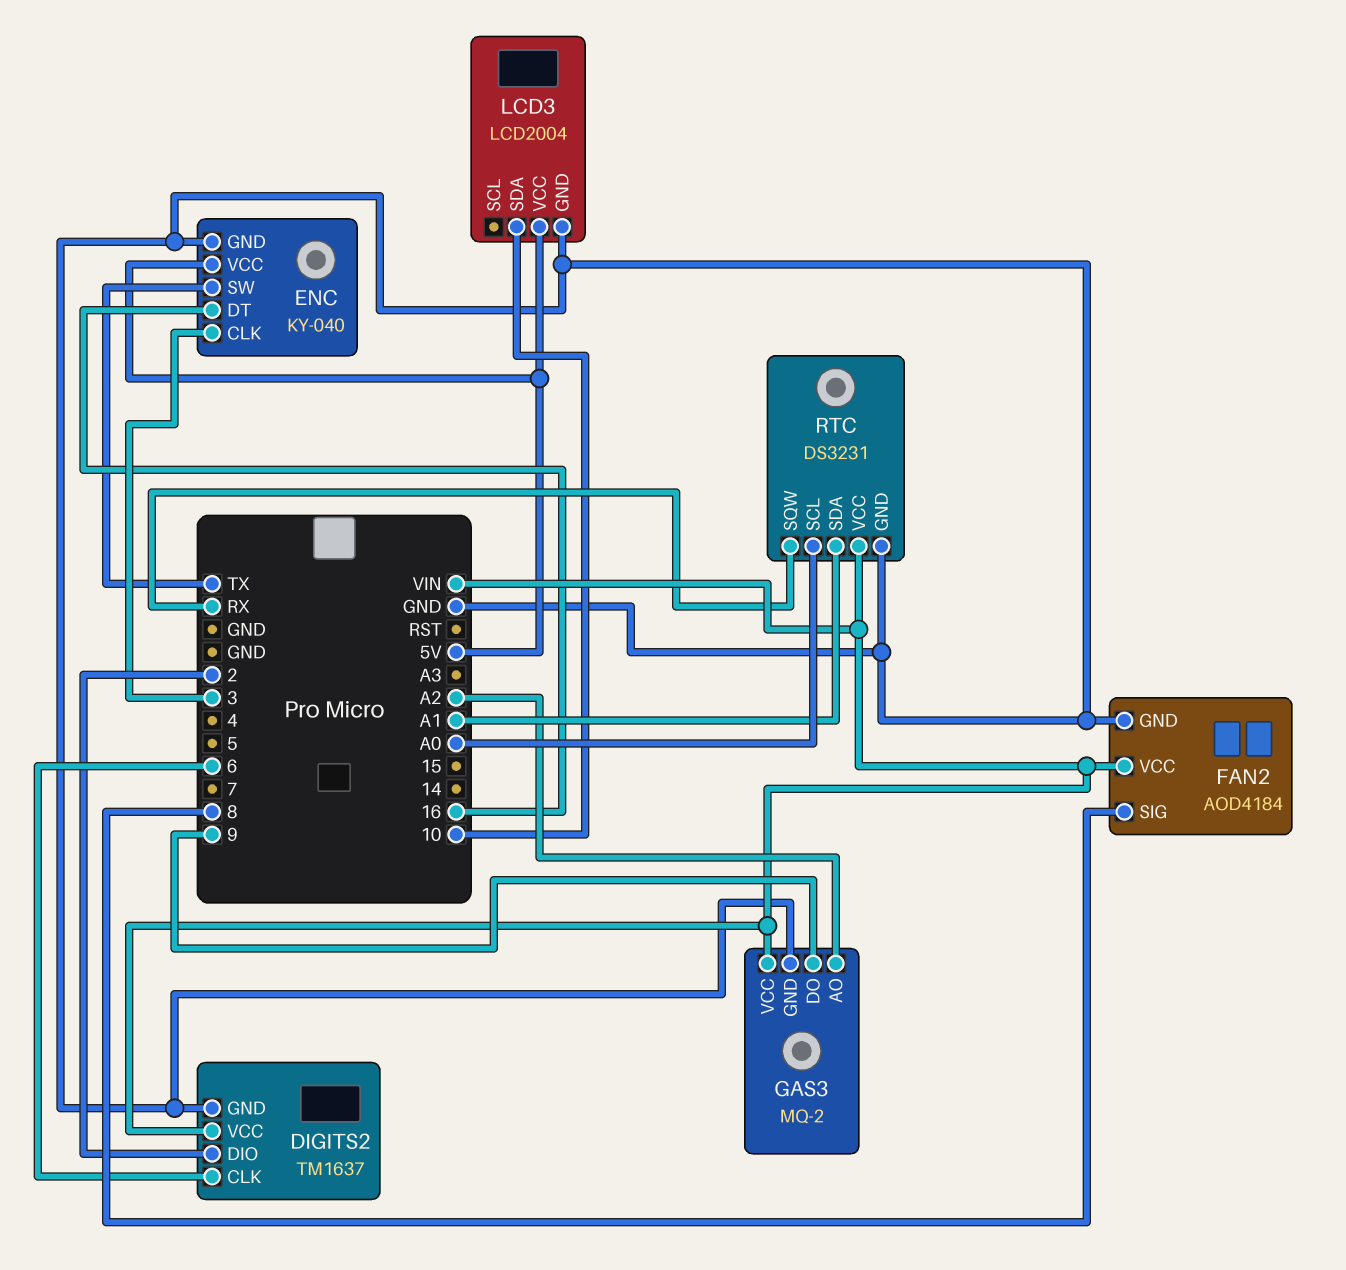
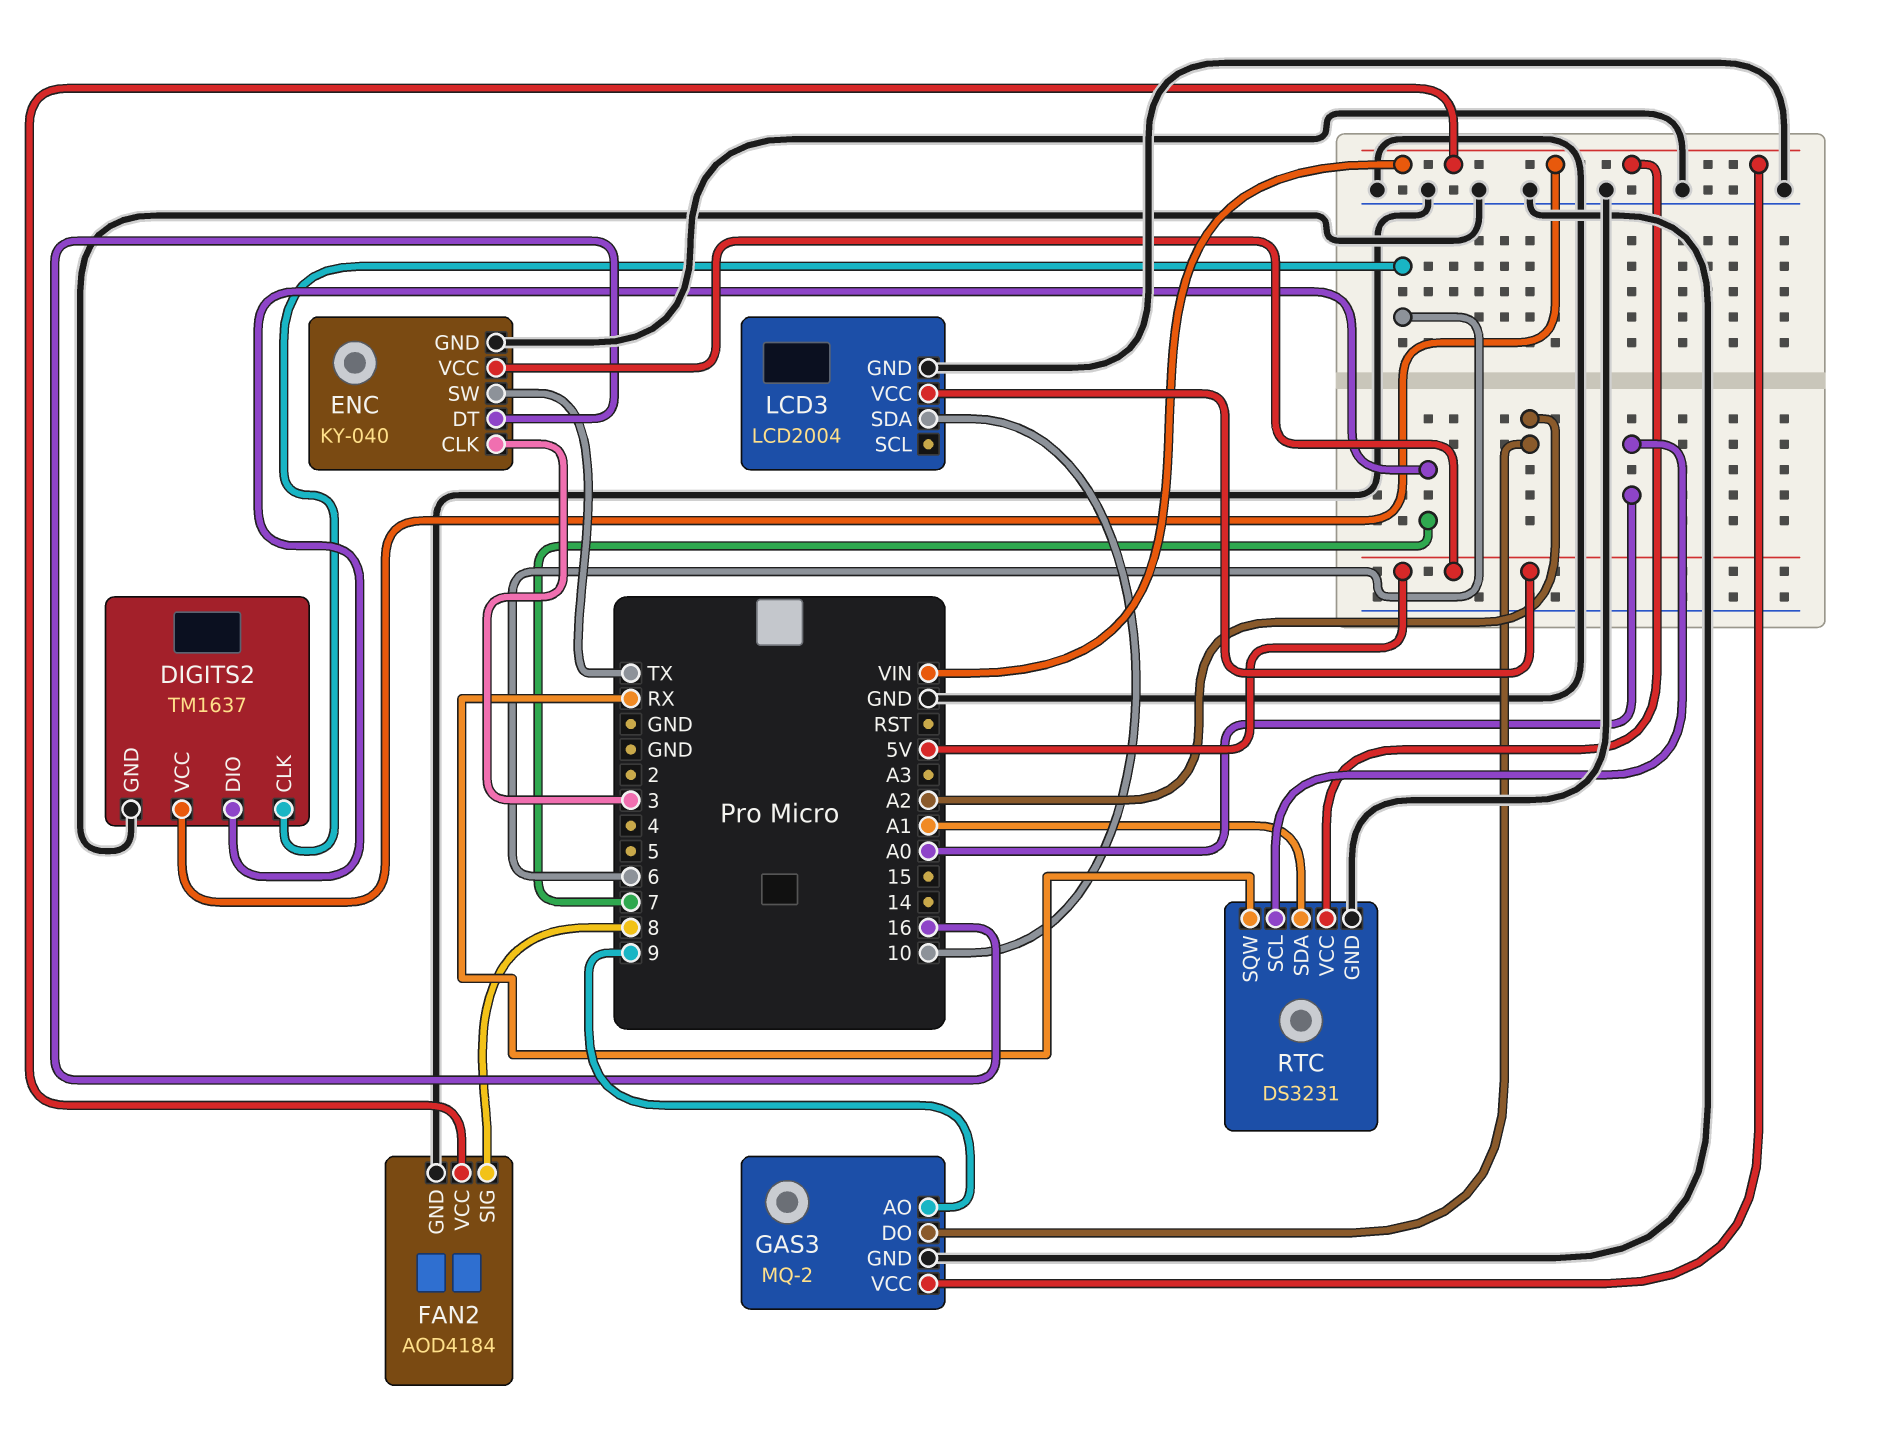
DIGITS2 pin DIO: 2 -> 7
GAS3 pin AO: A2 -> 9
GAS3 pin DO: 9 -> A2

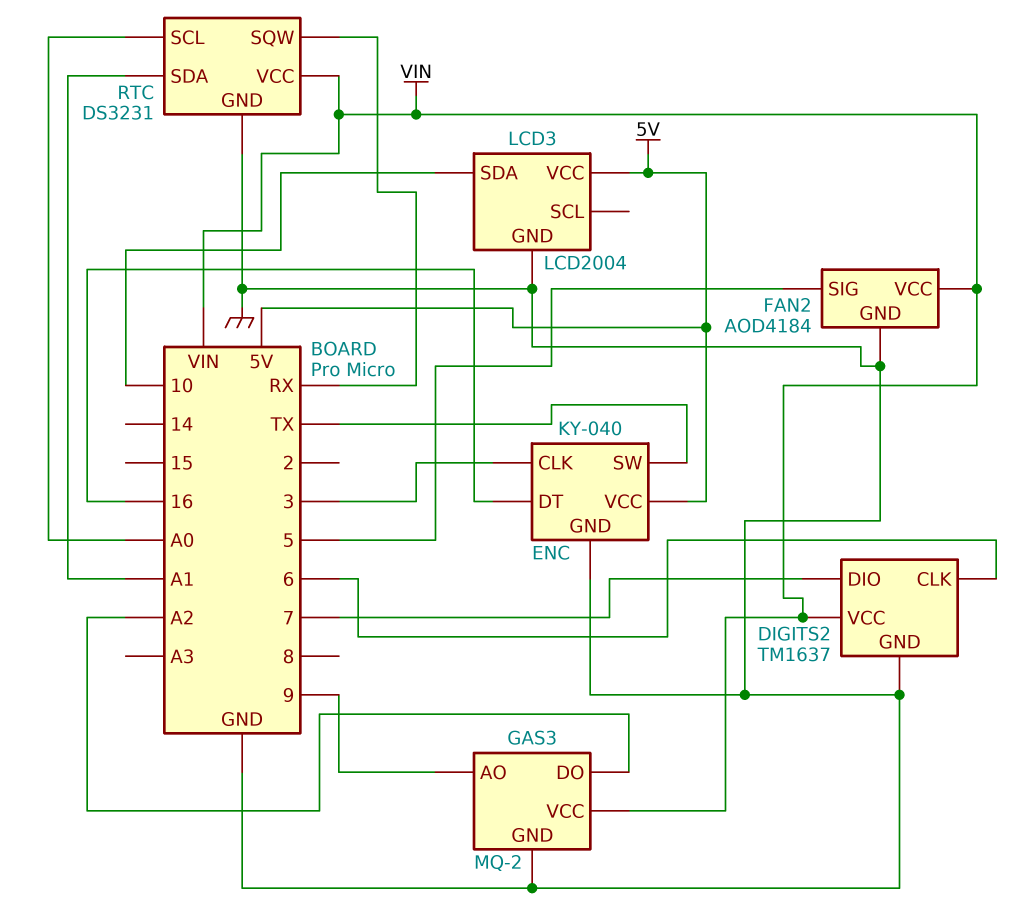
FAN2 pin SIG: 8 -> 5

